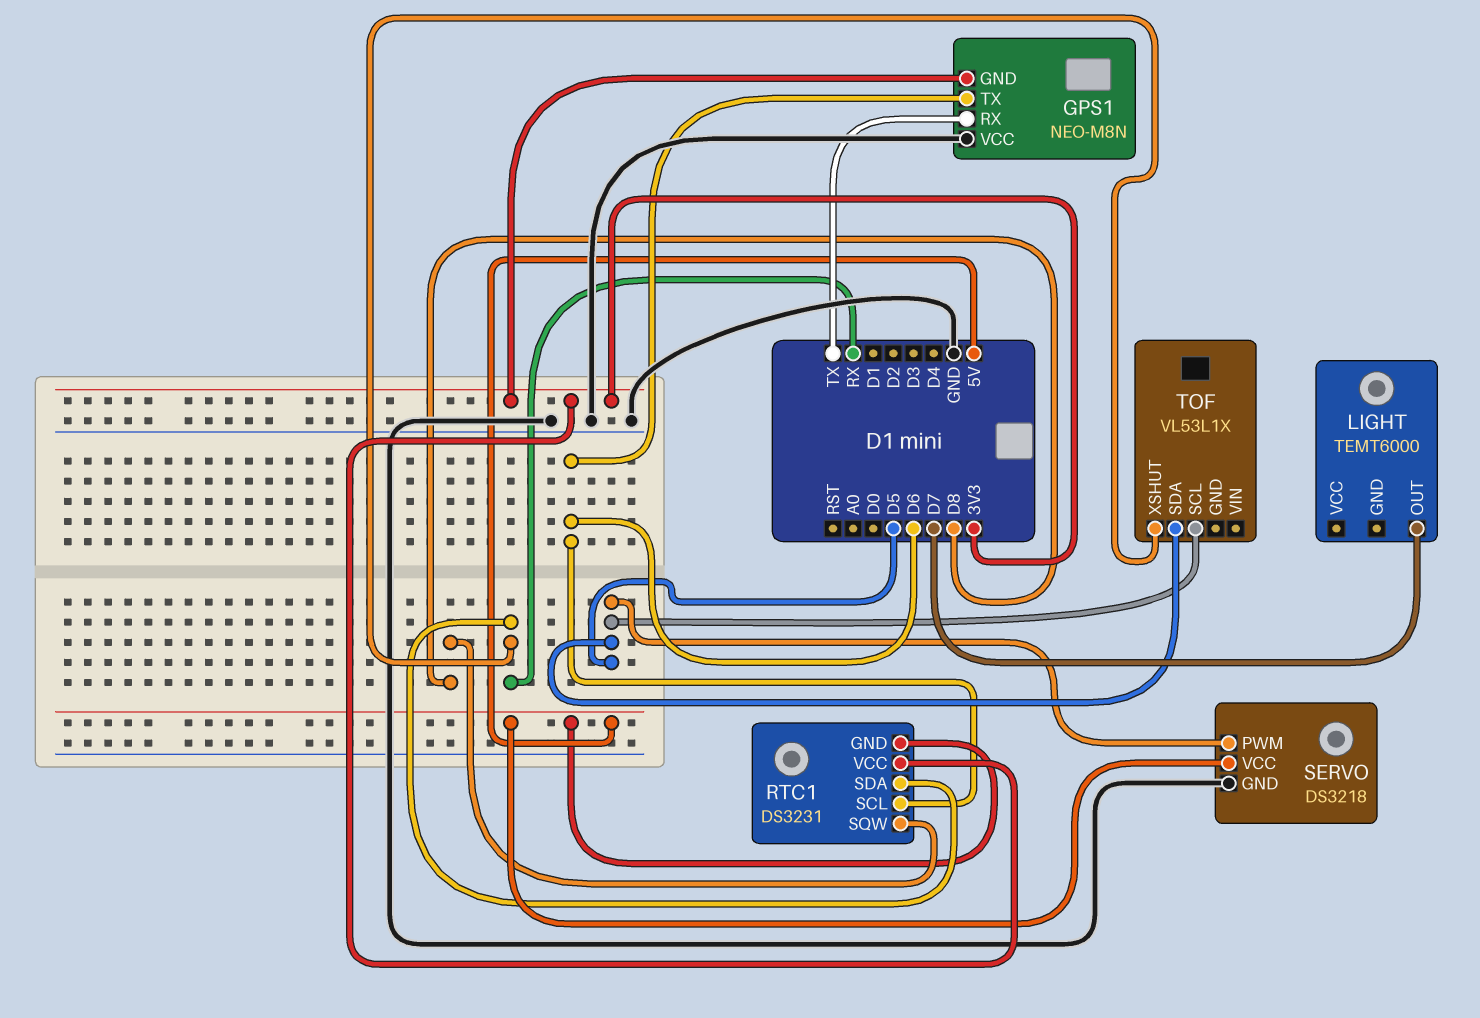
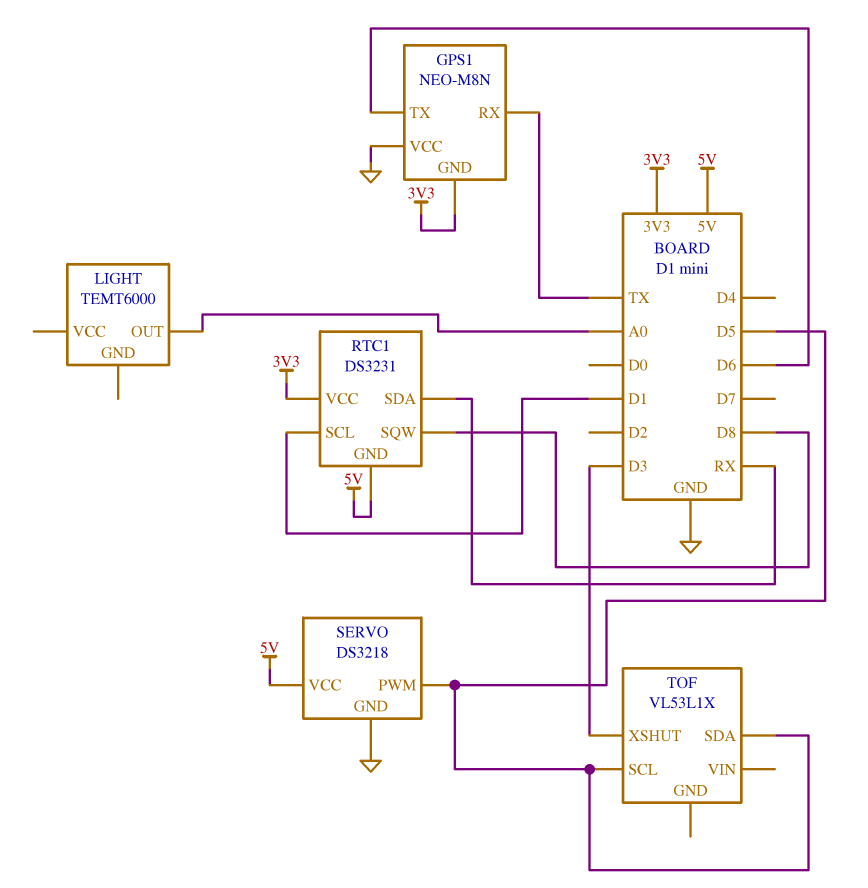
LIGHT pin OUT: D7 -> A0
RTC1 pin SCL: D6 -> D1
TOF pin XSHUT: RX -> D3

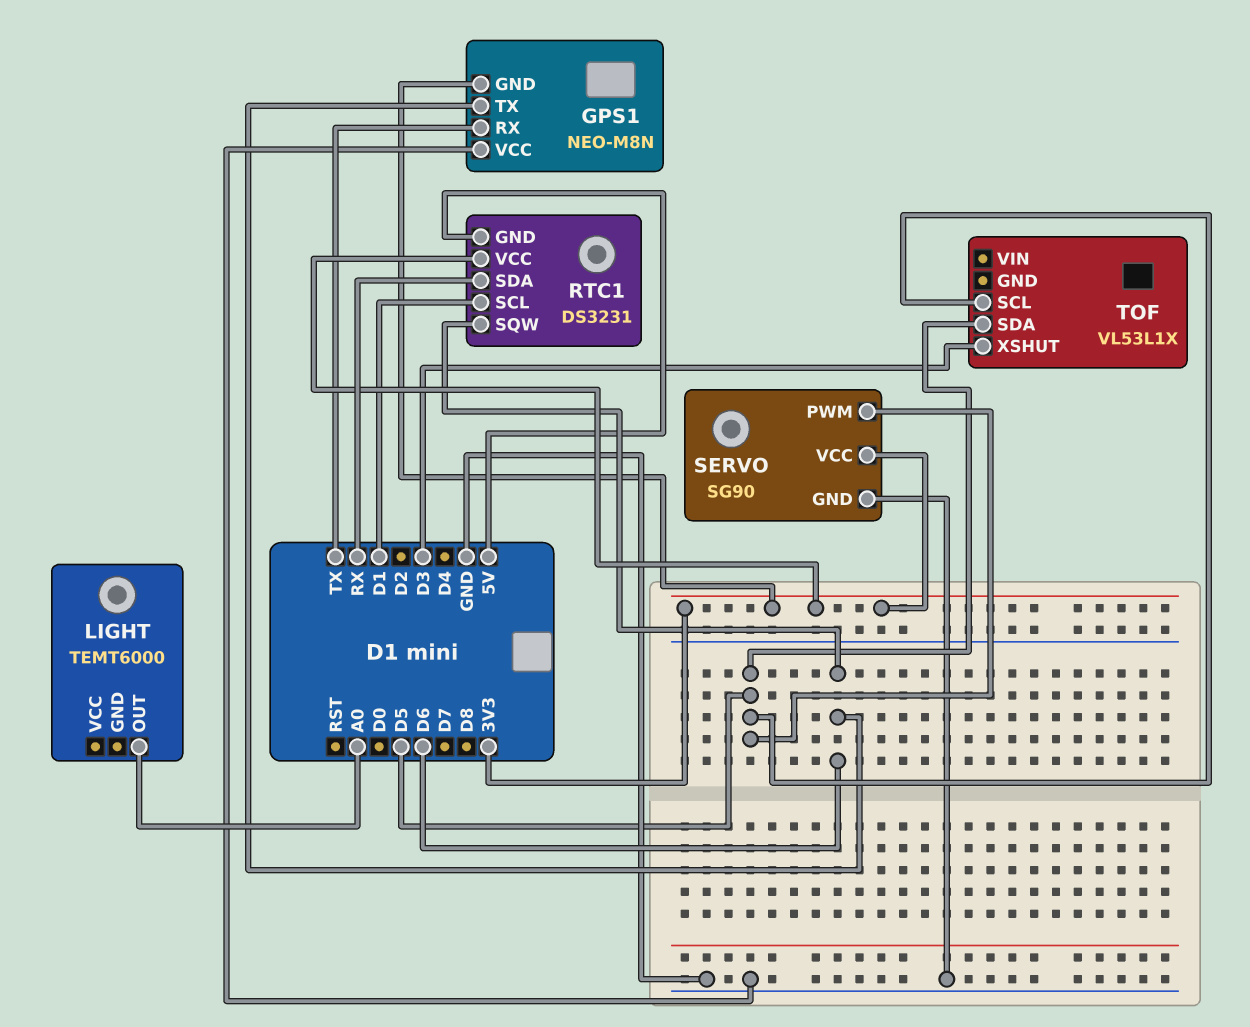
RTC1 pin SQW: D8 -> D6
SERVO: DS3218 -> SG90
SERVO pin VCC: 5V -> 3V3

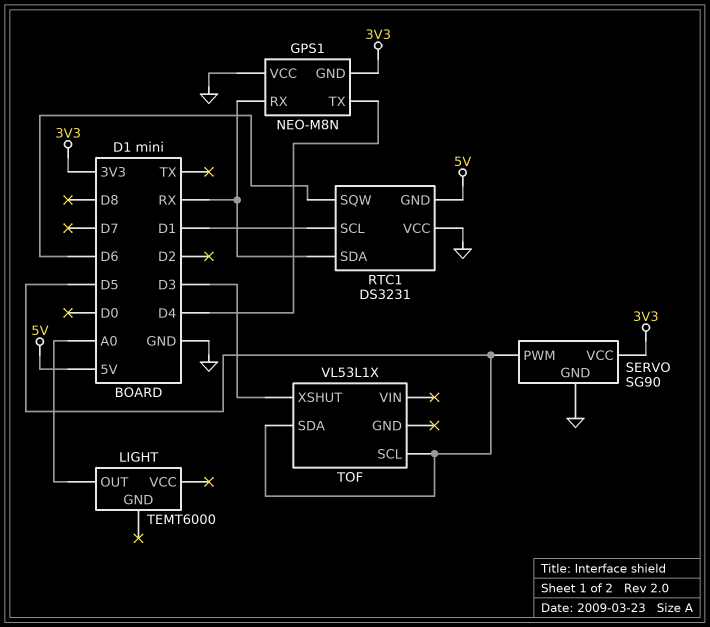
GPS1 pin RX: TX -> RX
GPS1 pin TX: D6 -> D4
RTC1 pin VCC: 3V3 -> GND

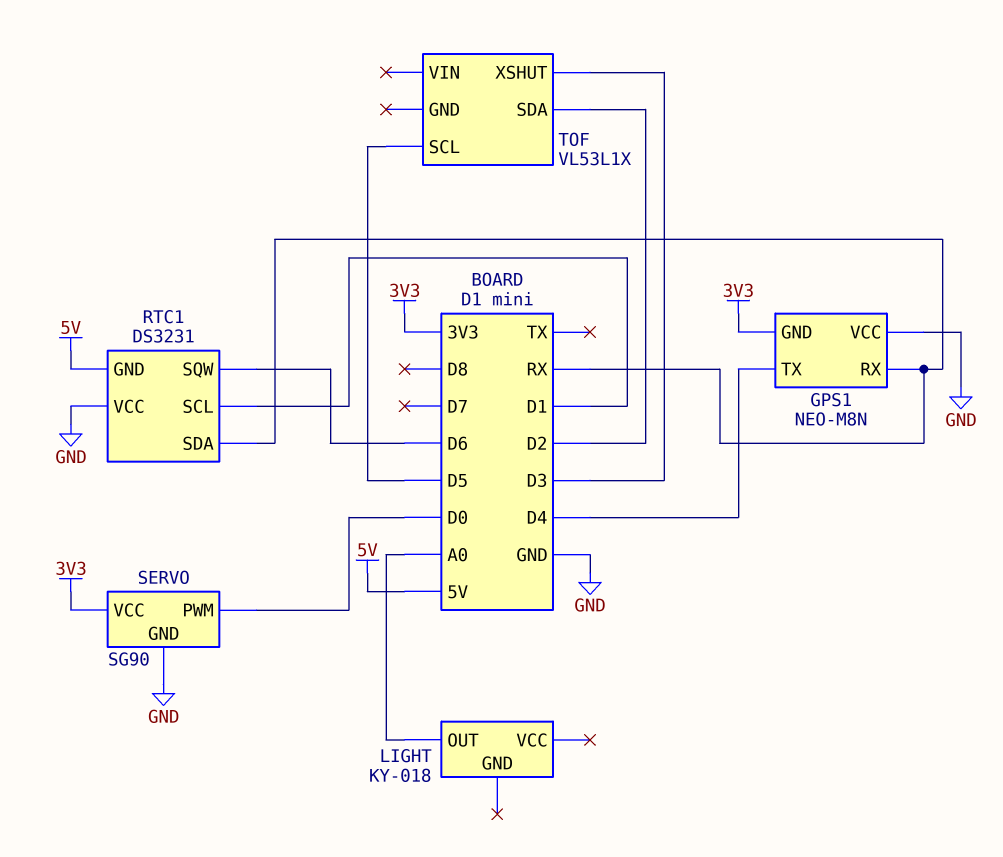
LIGHT: TEMT6000 -> KY-018
SERVO pin PWM: D5 -> D0
TOF pin SDA: D5 -> D2

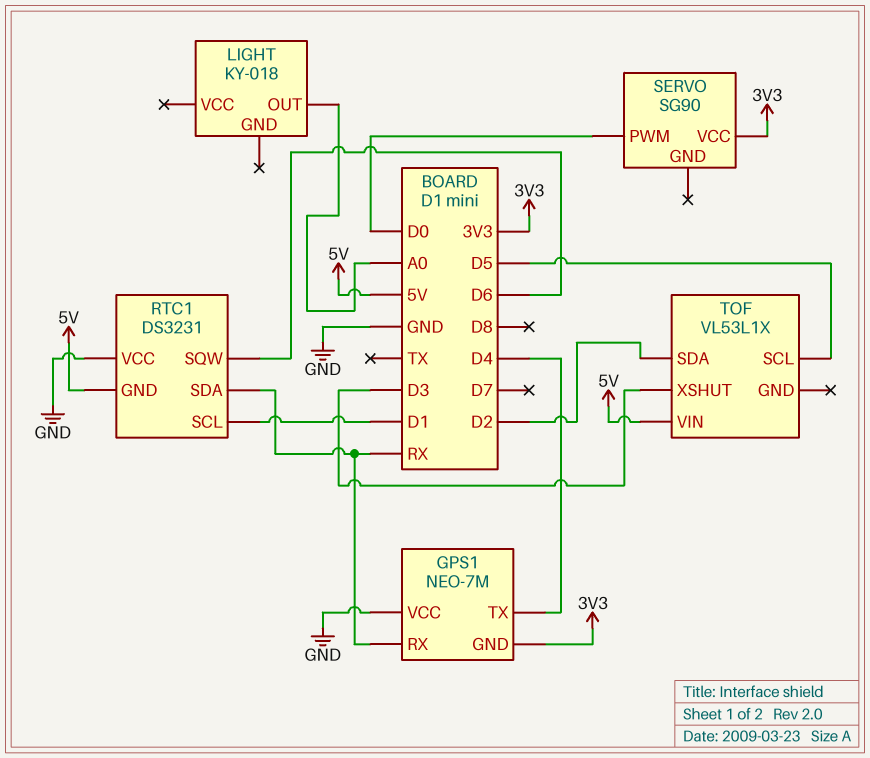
GPS1: NEO-M8N -> NEO-7M
SERVO pin GND: GND -> none
TOF pin VIN: none -> 5V

